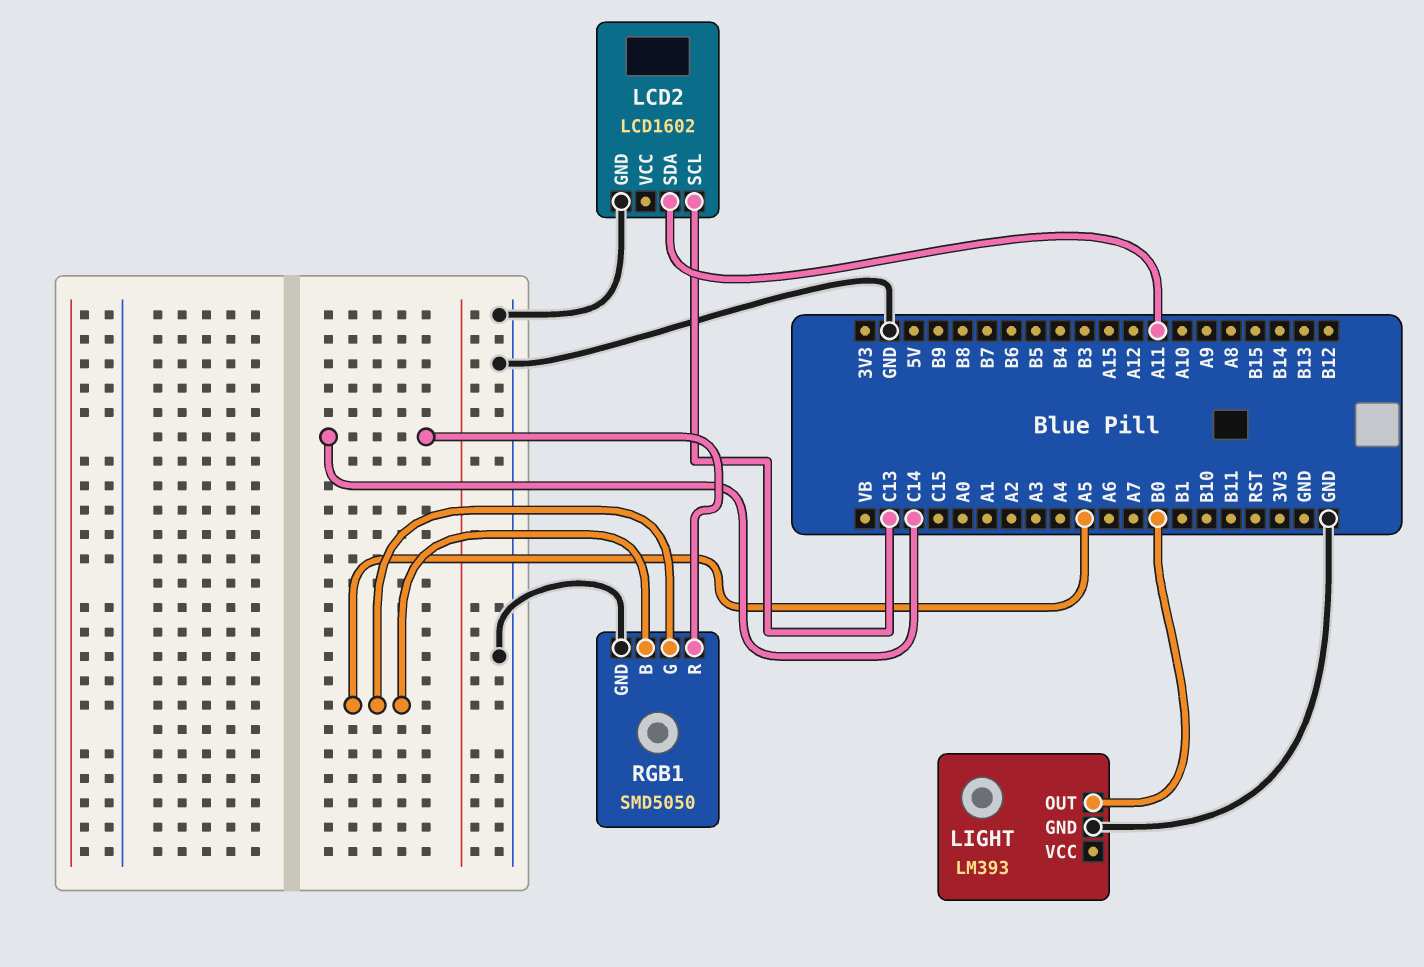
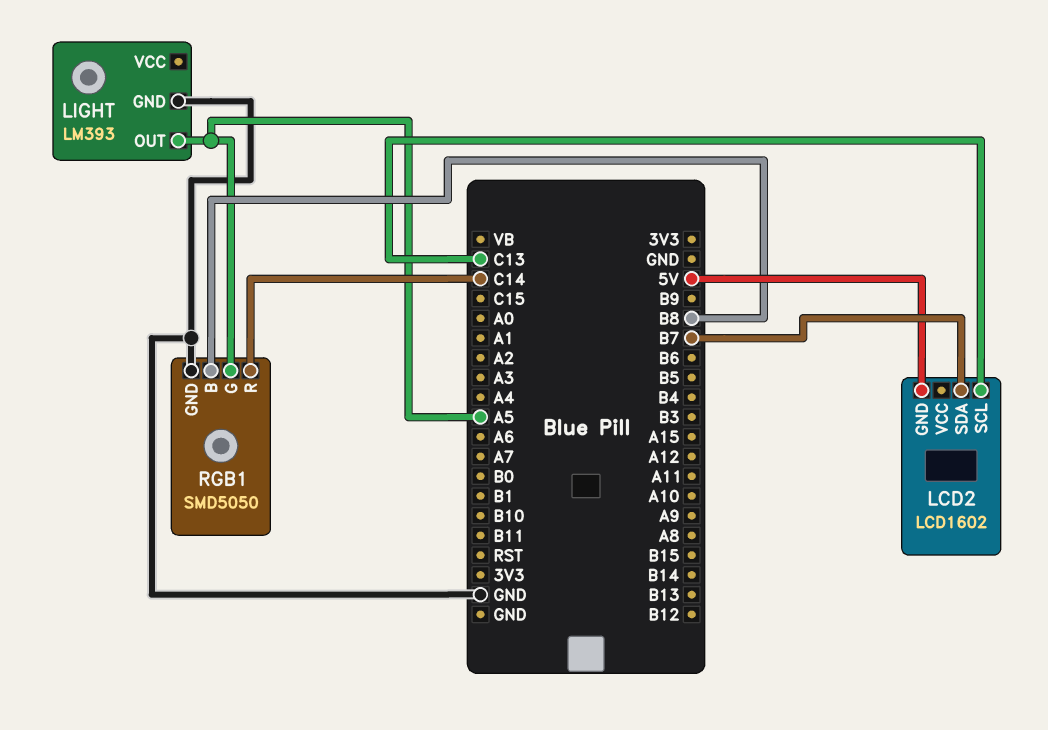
LCD2 pin GND: GND -> 5V
LCD2 pin SDA: A11 -> B7
LIGHT pin OUT: B0 -> A5
RGB1 pin B: A5 -> B8

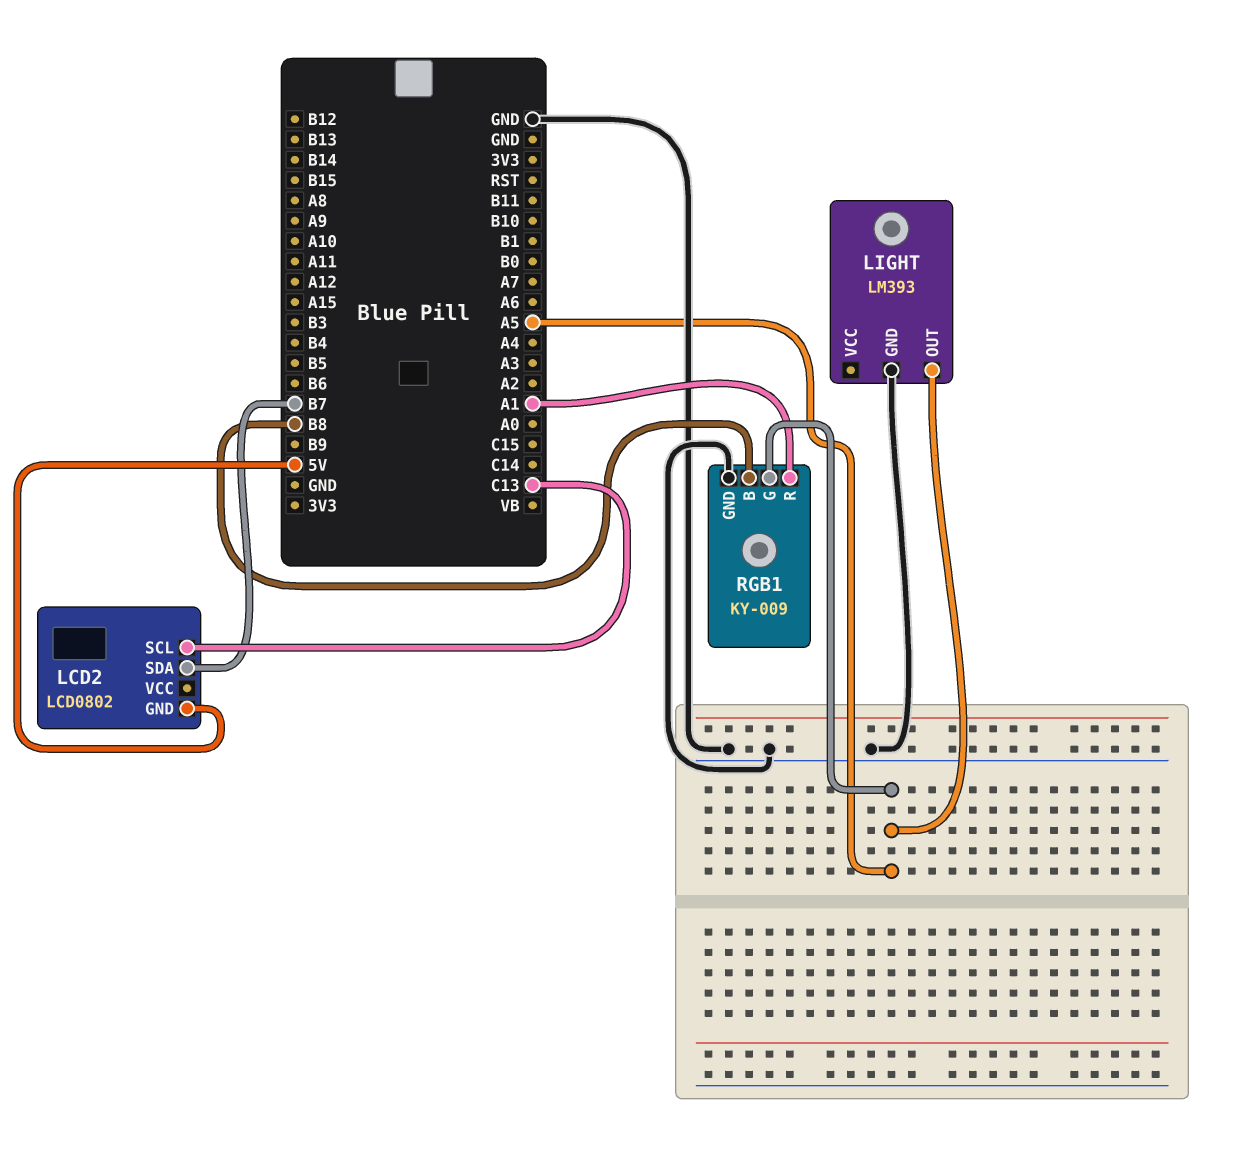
LCD2: LCD1602 -> LCD0802
RGB1: SMD5050 -> KY-009
RGB1 pin R: C14 -> A1

